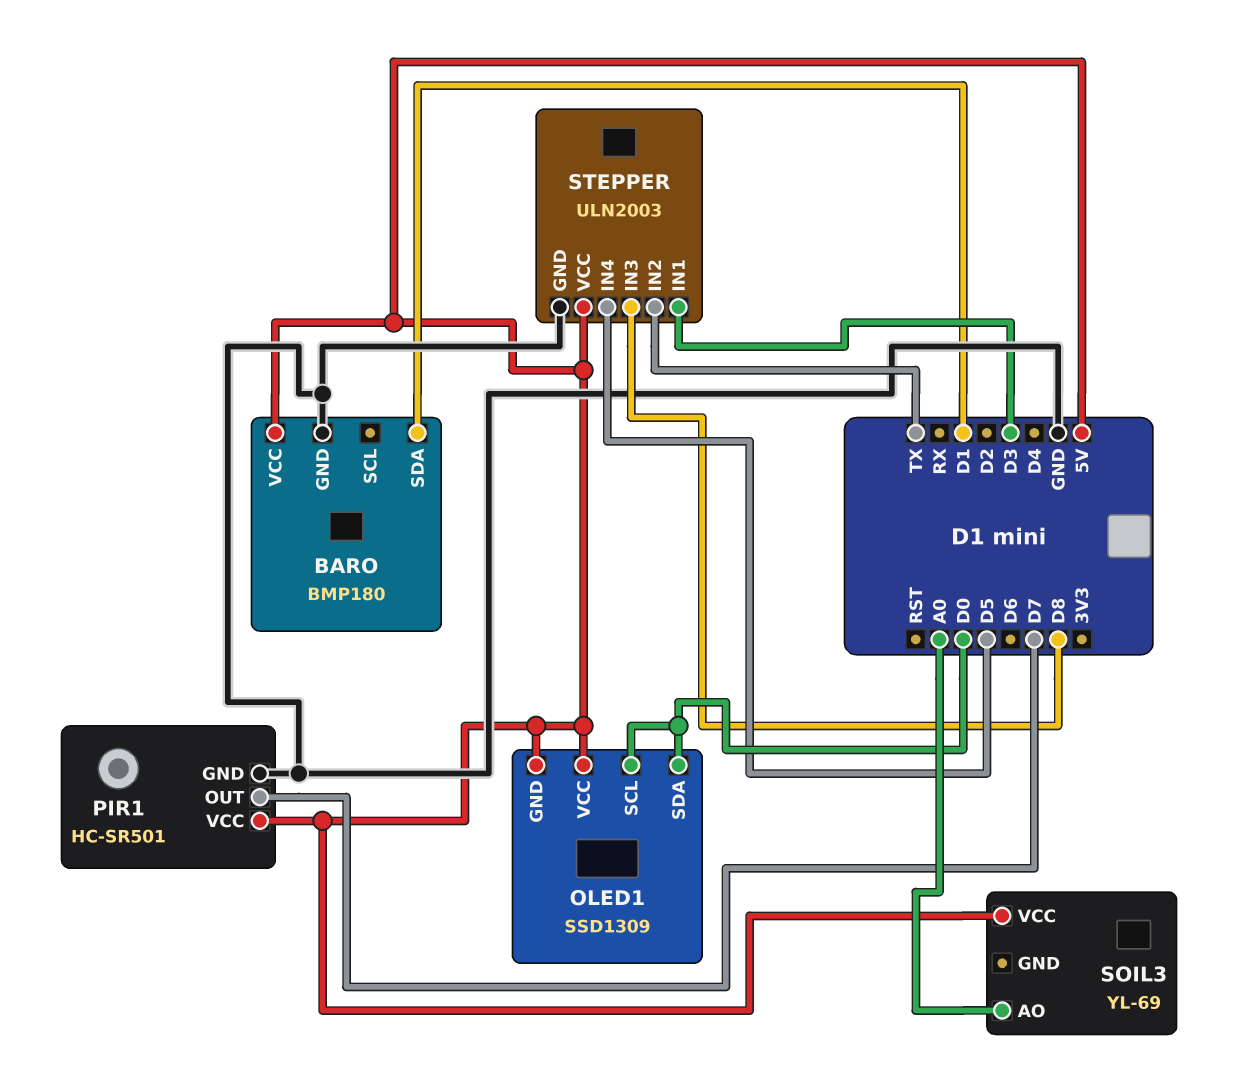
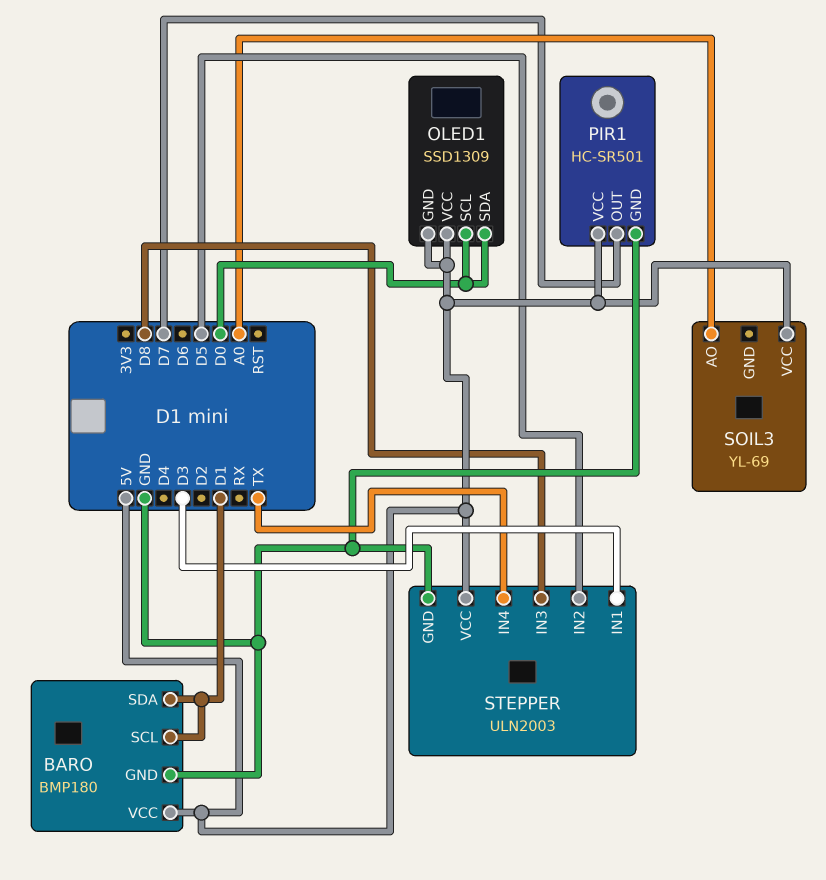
BARO pin SCL: none -> D1
STEPPER pin IN2: TX -> D5
STEPPER pin IN4: D5 -> TX

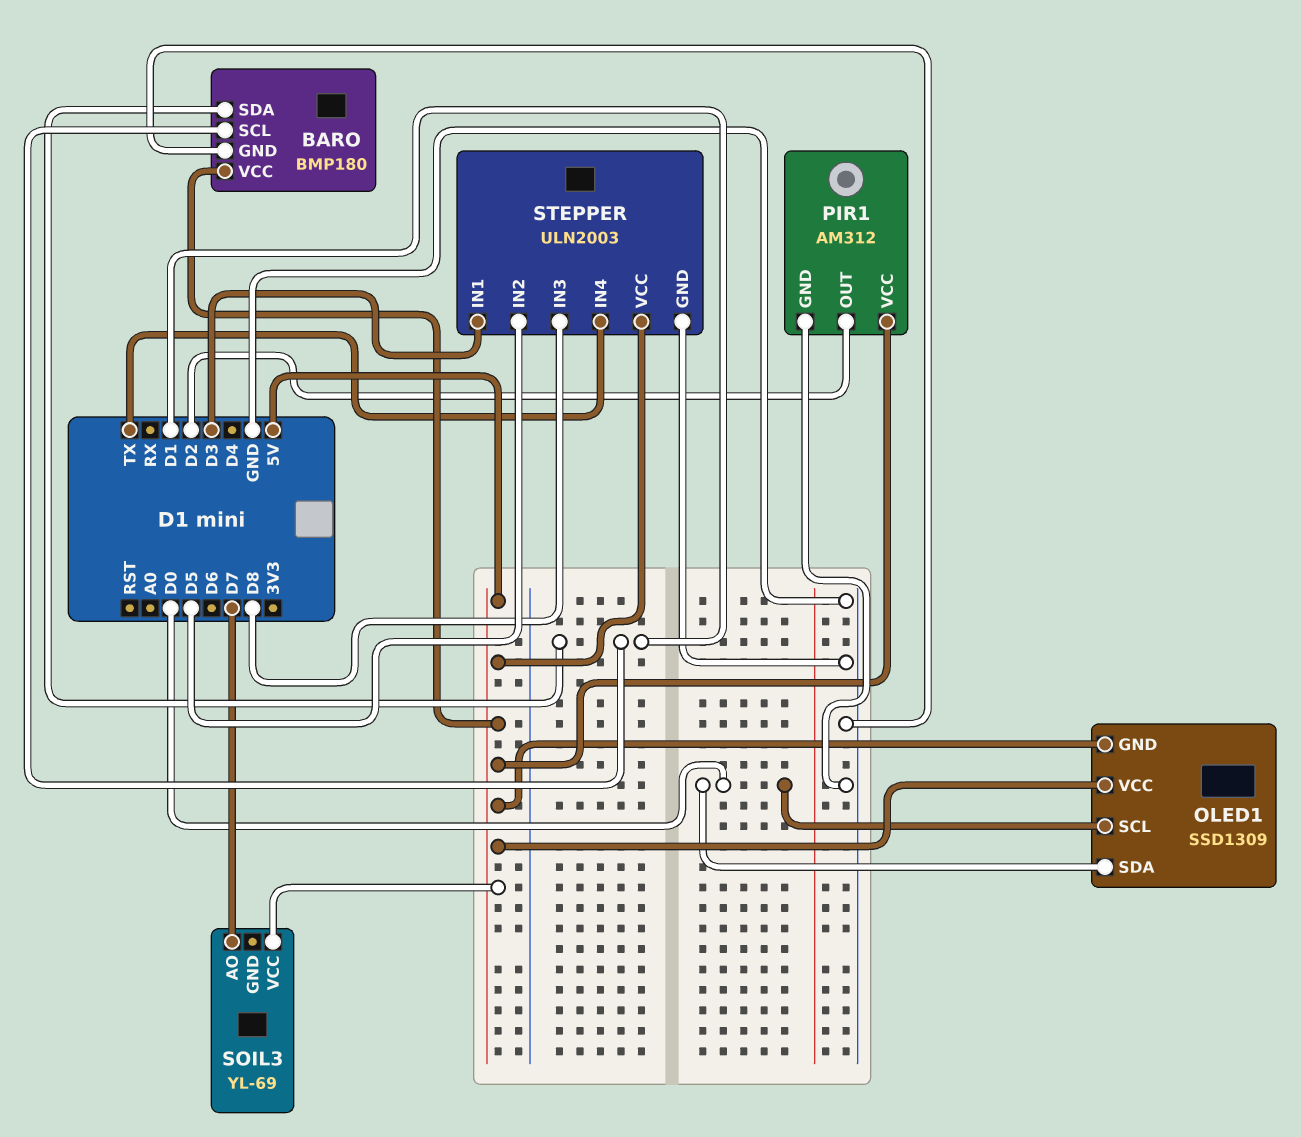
PIR1: HC-SR501 -> AM312
PIR1 pin OUT: D7 -> D2
SOIL3 pin AO: A0 -> D7

